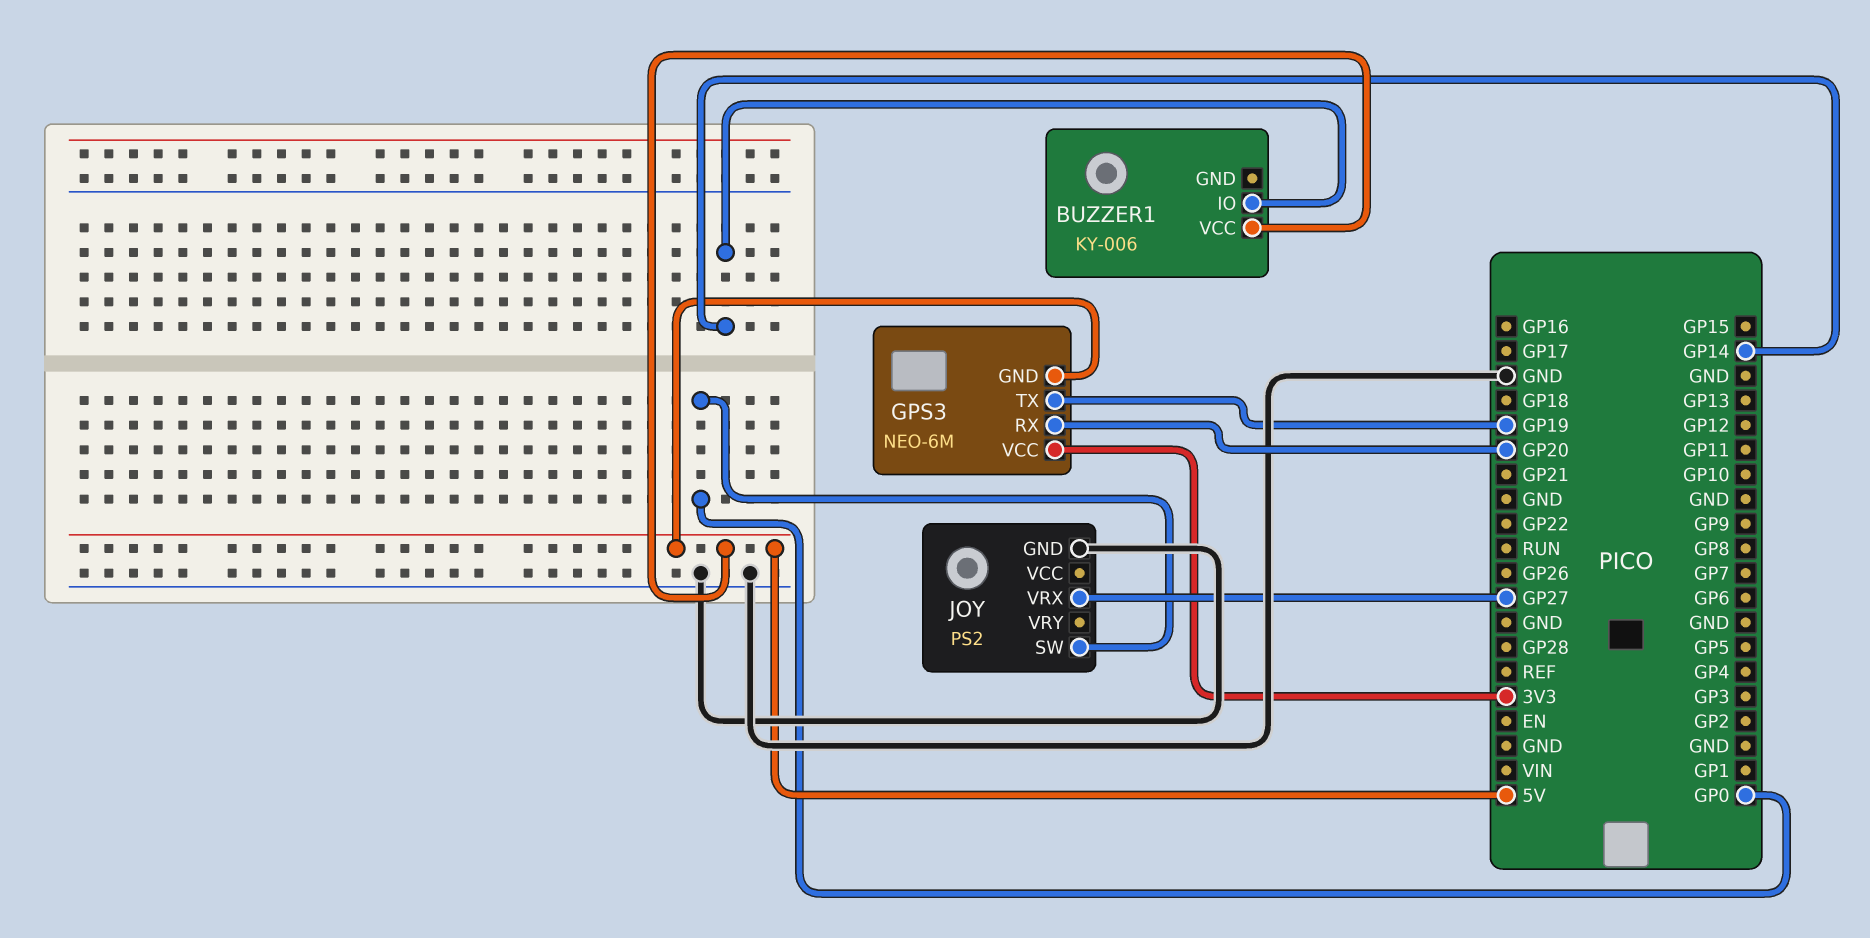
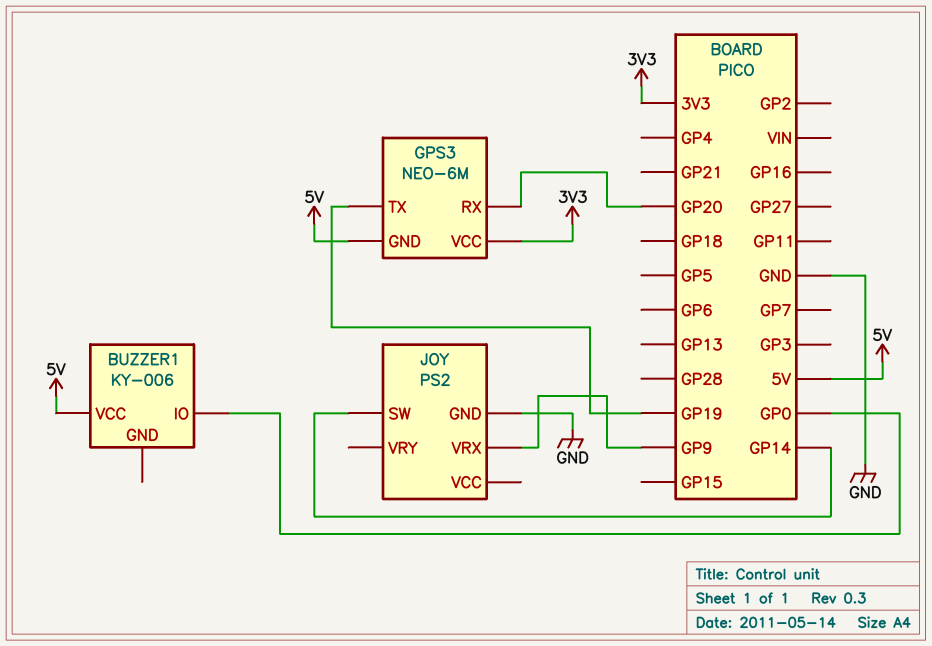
BUZZER1 pin IO: GP14 -> GP0
JOY pin SW: GP0 -> GP14
JOY pin VRX: GP27 -> GP9

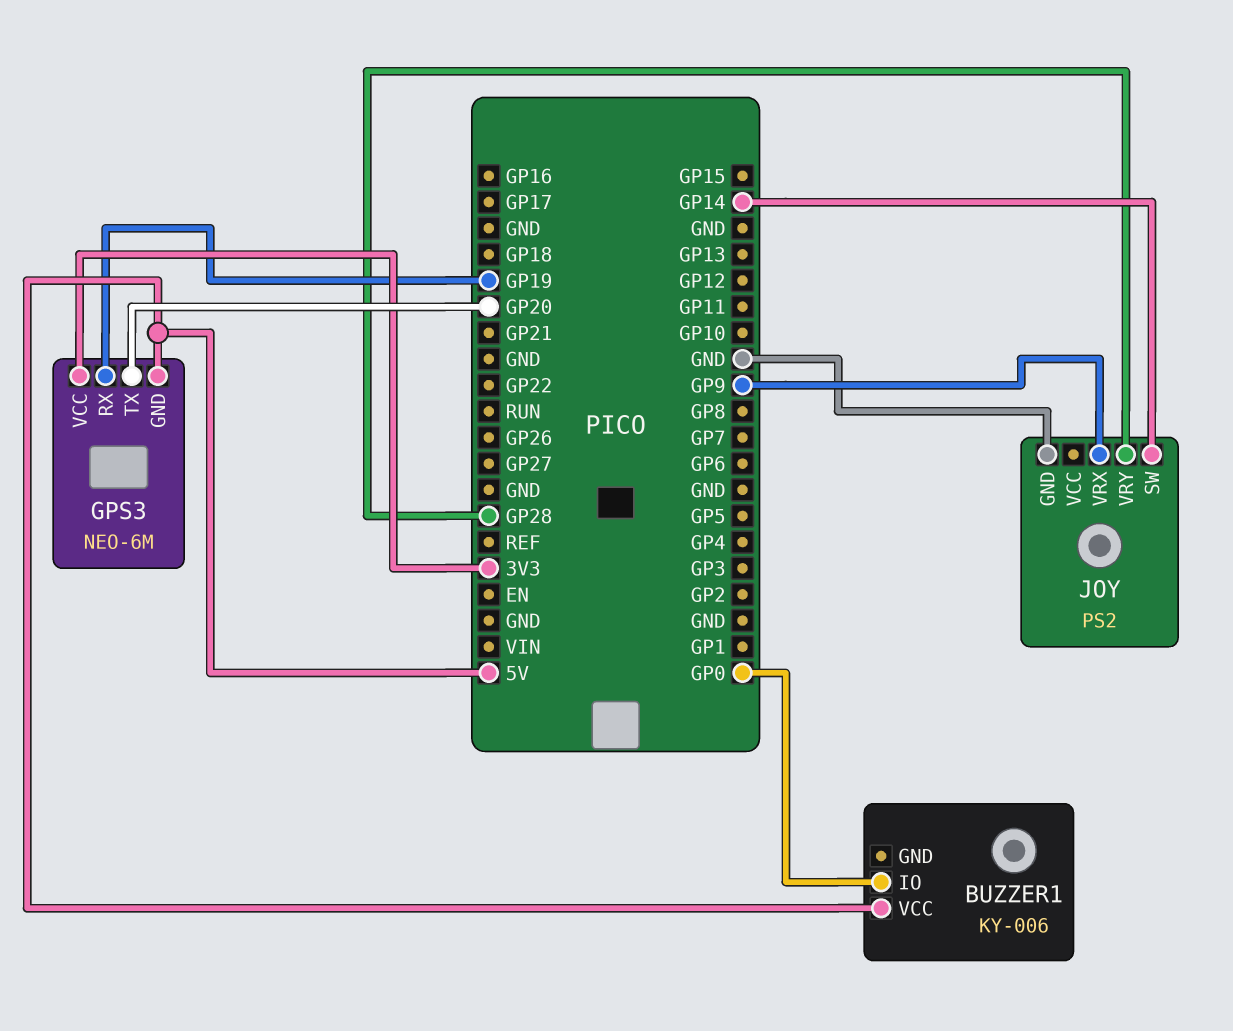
GPS3 pin RX: GP20 -> GP19
GPS3 pin TX: GP19 -> GP20
JOY pin VRY: none -> GP28

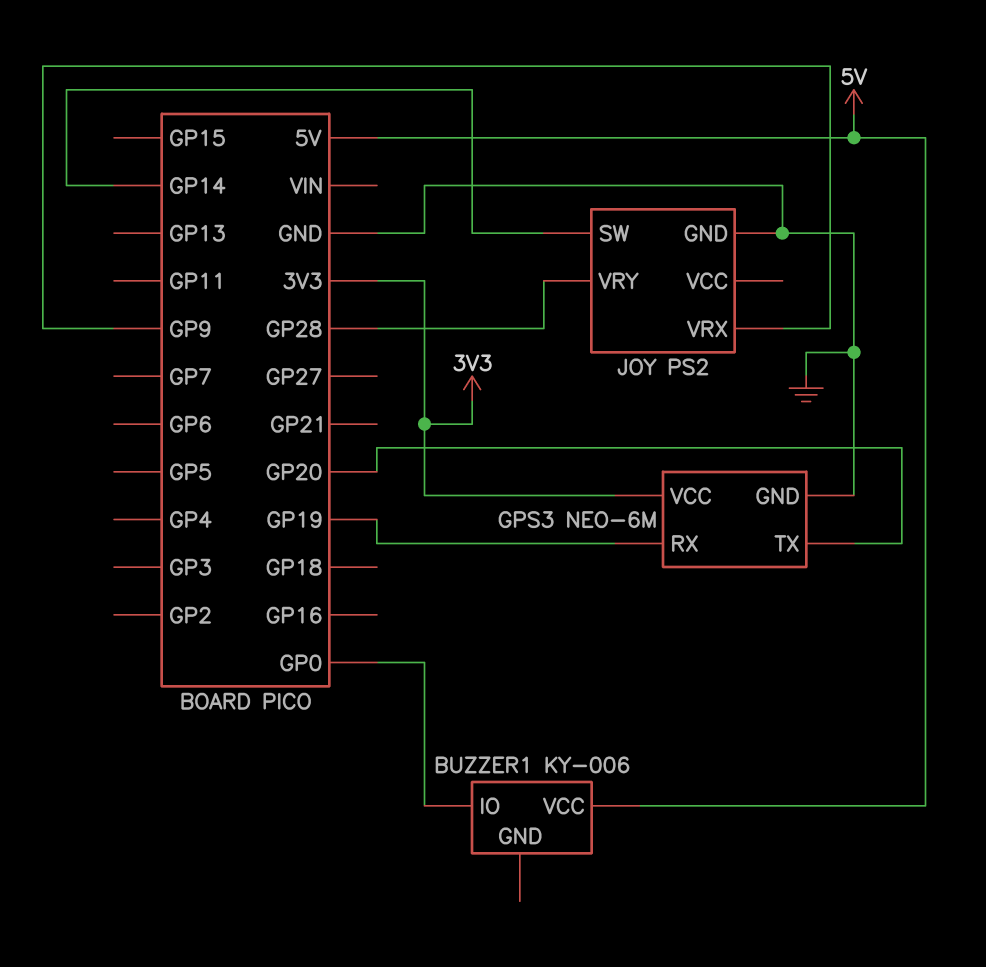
GPS3 pin GND: 5V -> GND

